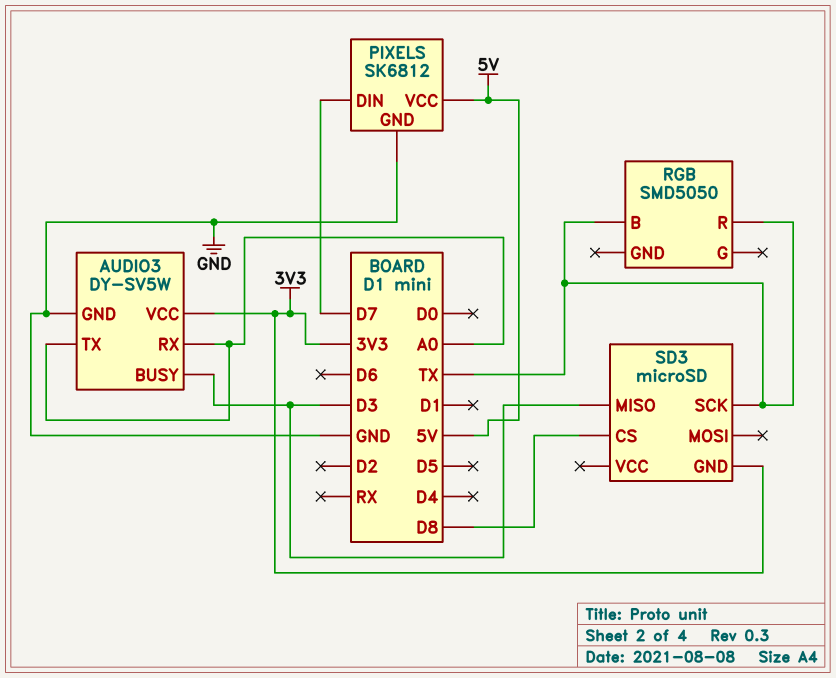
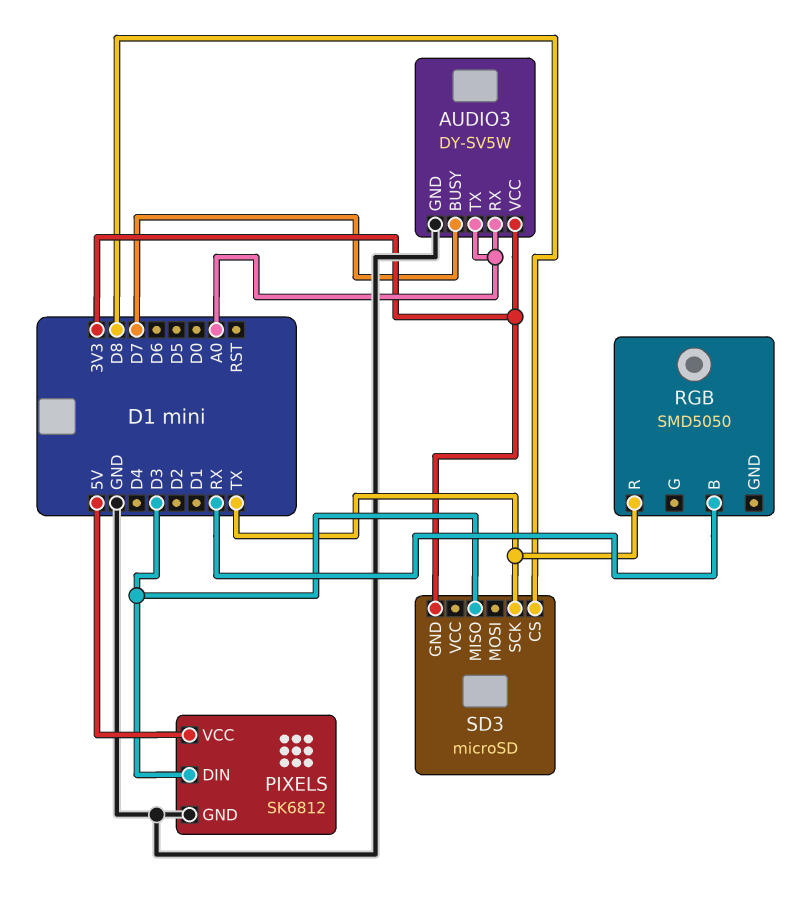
AUDIO3 pin BUSY: D3 -> D7
PIXELS pin DIN: D7 -> D3
RGB pin B: TX -> RX

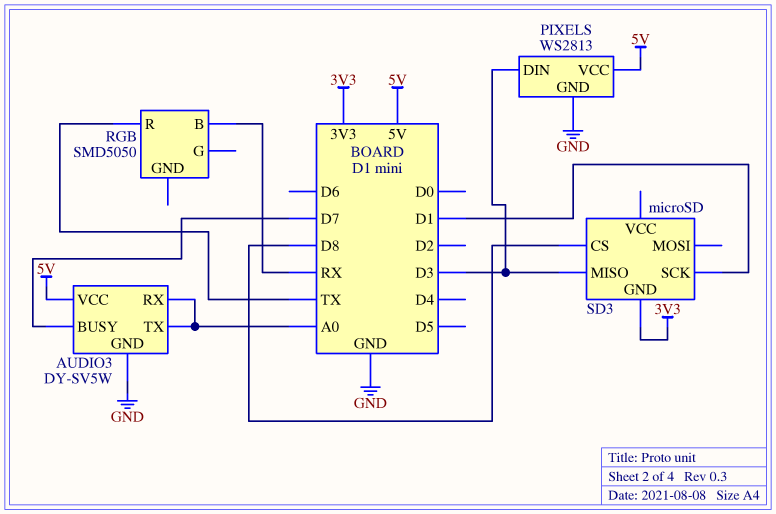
AUDIO3 pin VCC: 3V3 -> 5V
PIXELS: SK6812 -> WS2813
SD3 pin SCK: TX -> D1

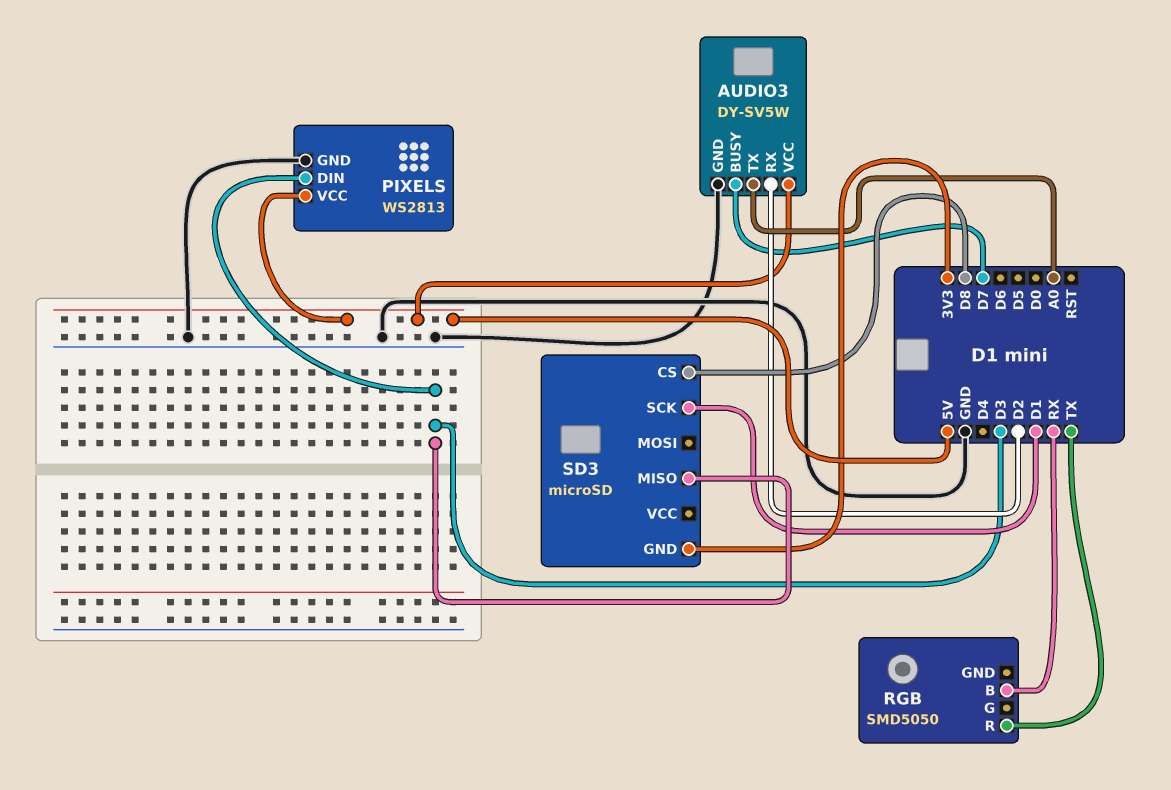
AUDIO3 pin RX: A0 -> D2

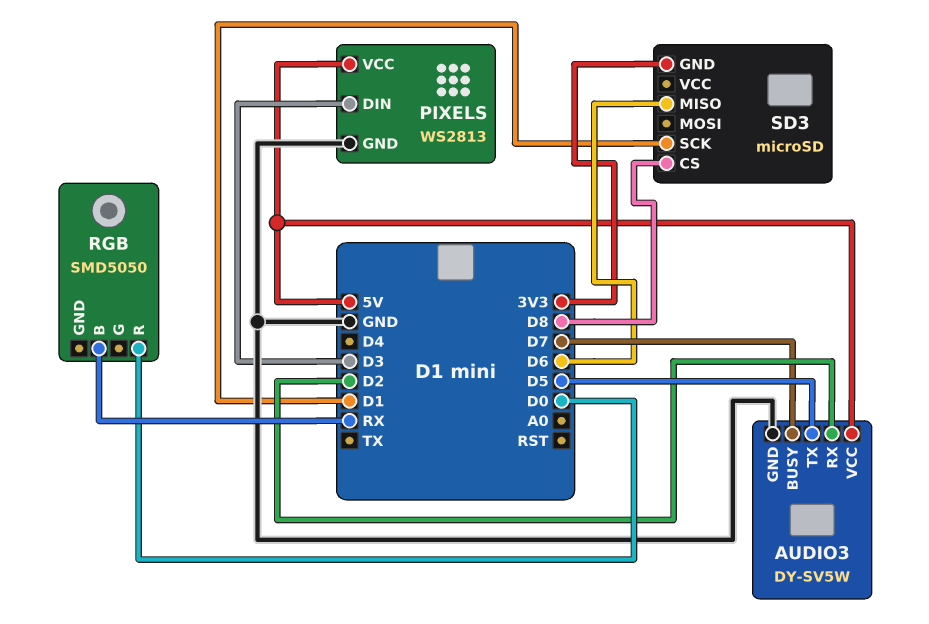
AUDIO3 pin TX: A0 -> D5
RGB pin R: TX -> D0
SD3 pin MISO: D3 -> D6

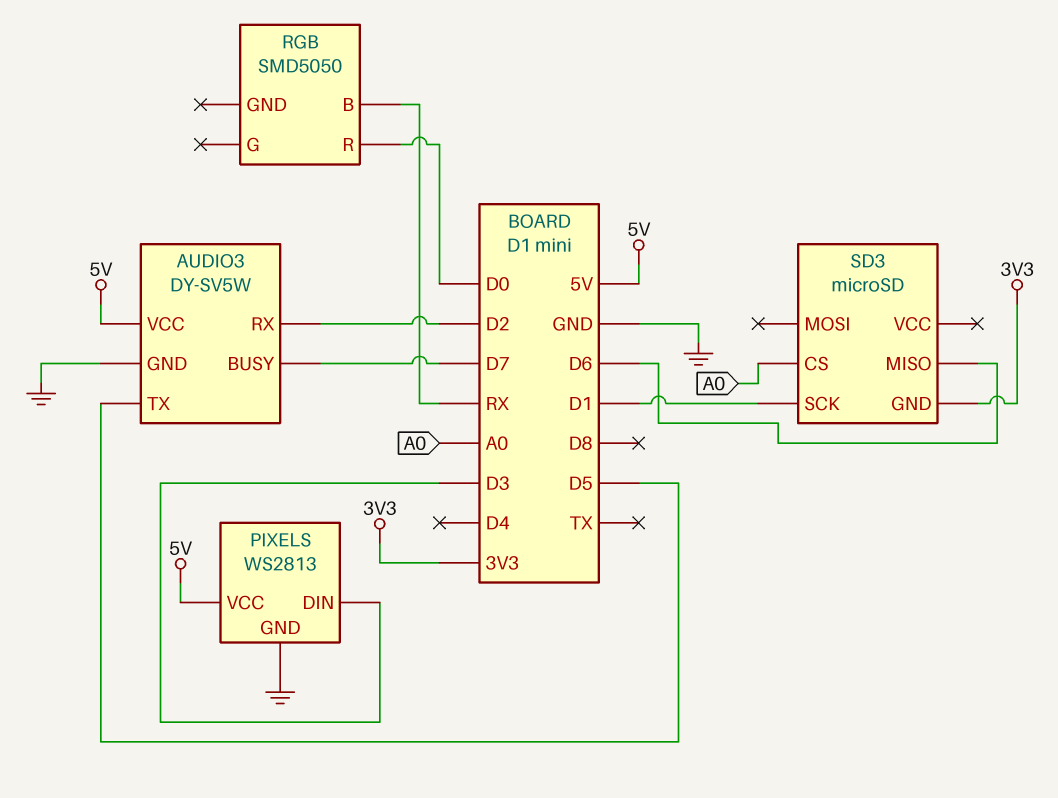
SD3 pin CS: D8 -> A0

